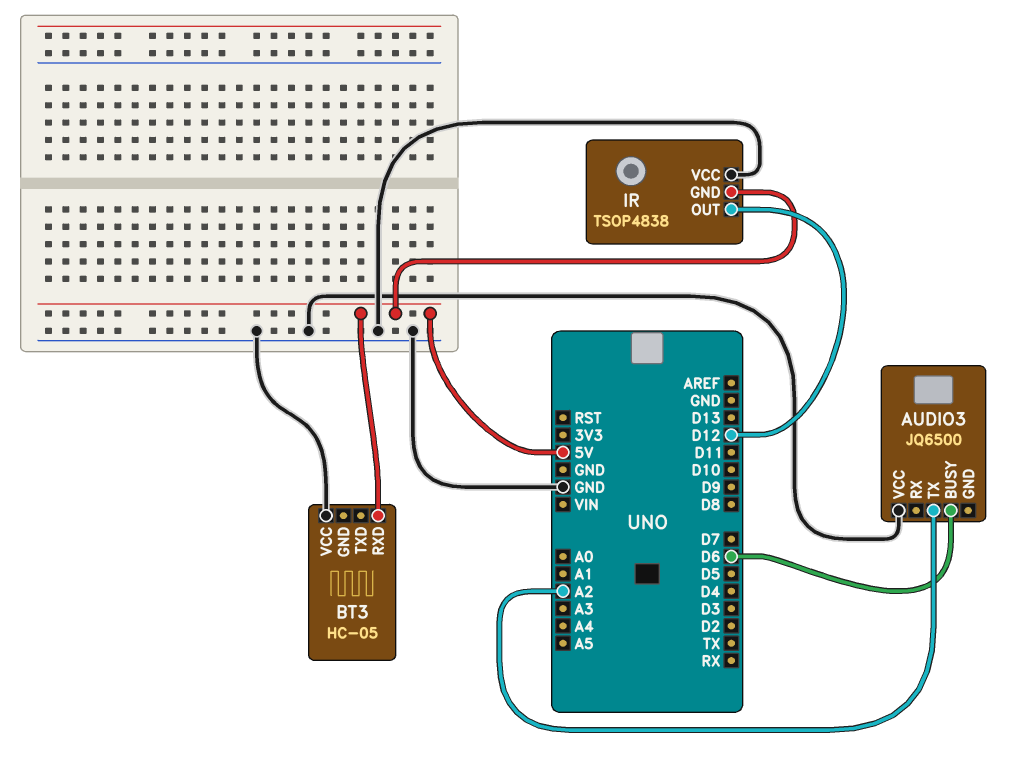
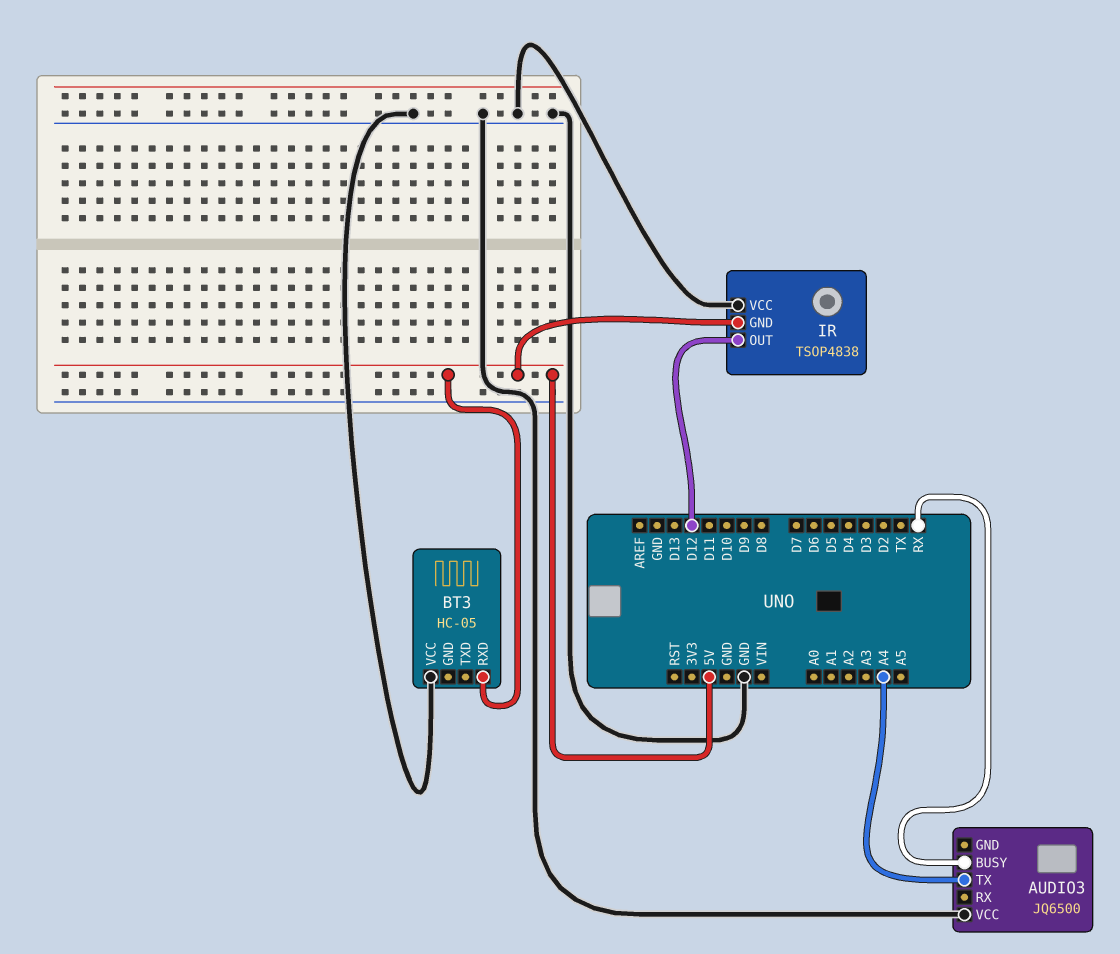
AUDIO3 pin BUSY: D6 -> RX
AUDIO3 pin TX: A2 -> A4

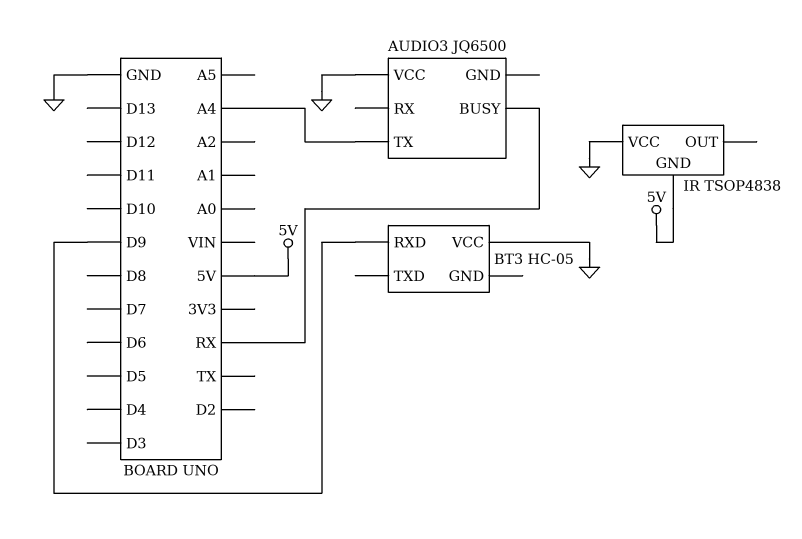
BT3 pin RXD: 5V -> D9
IR pin OUT: D12 -> none

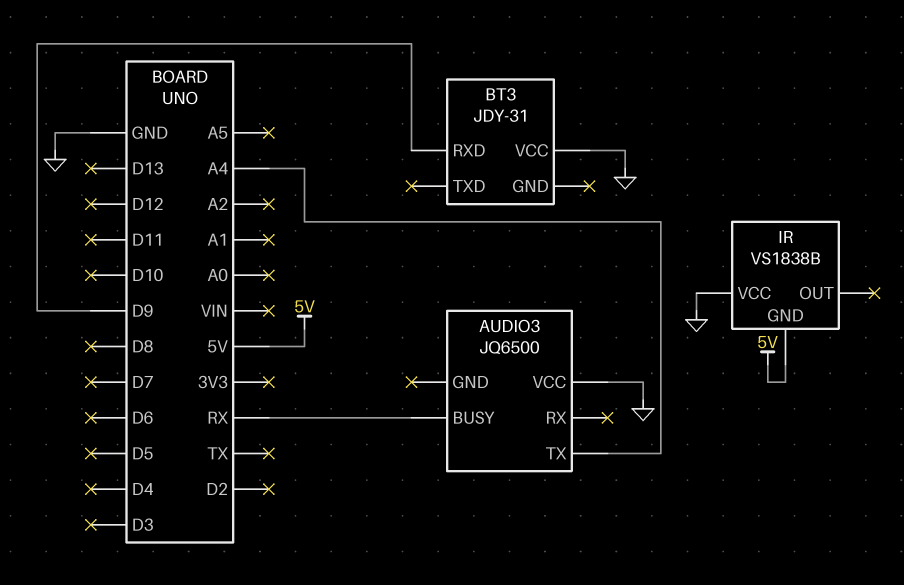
BT3: HC-05 -> JDY-31
IR: TSOP4838 -> VS1838B

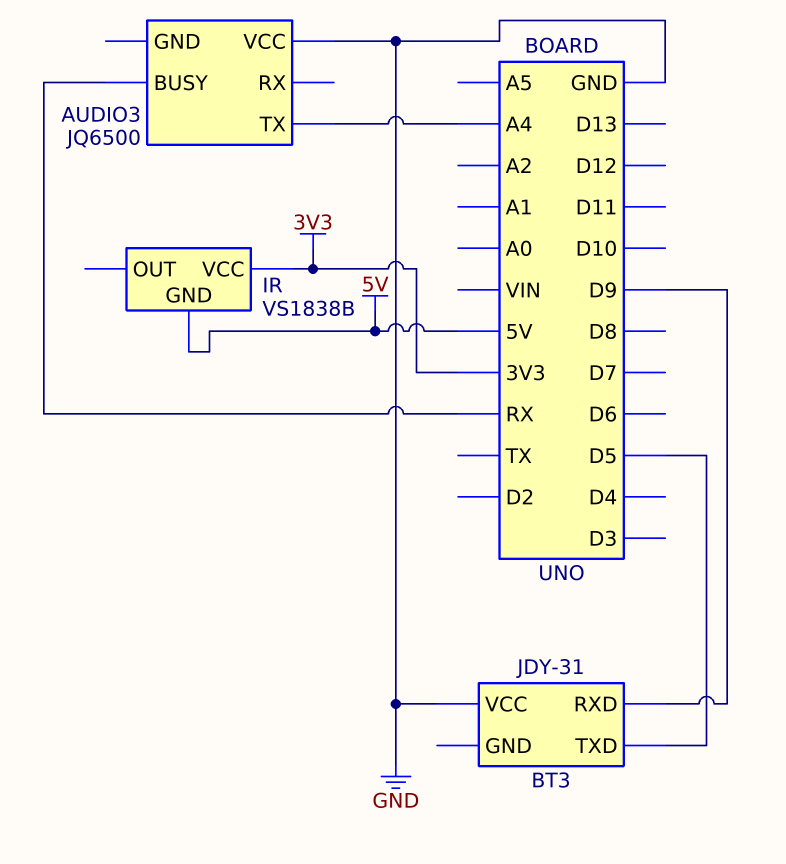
BT3 pin TXD: none -> D5
IR pin VCC: GND -> 3V3

